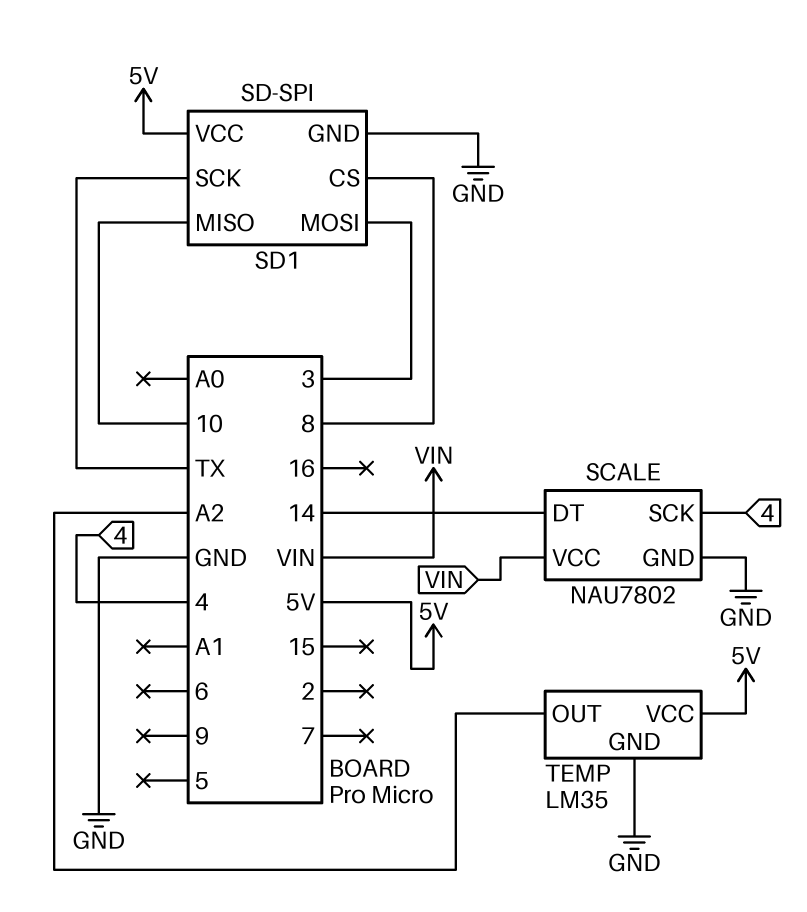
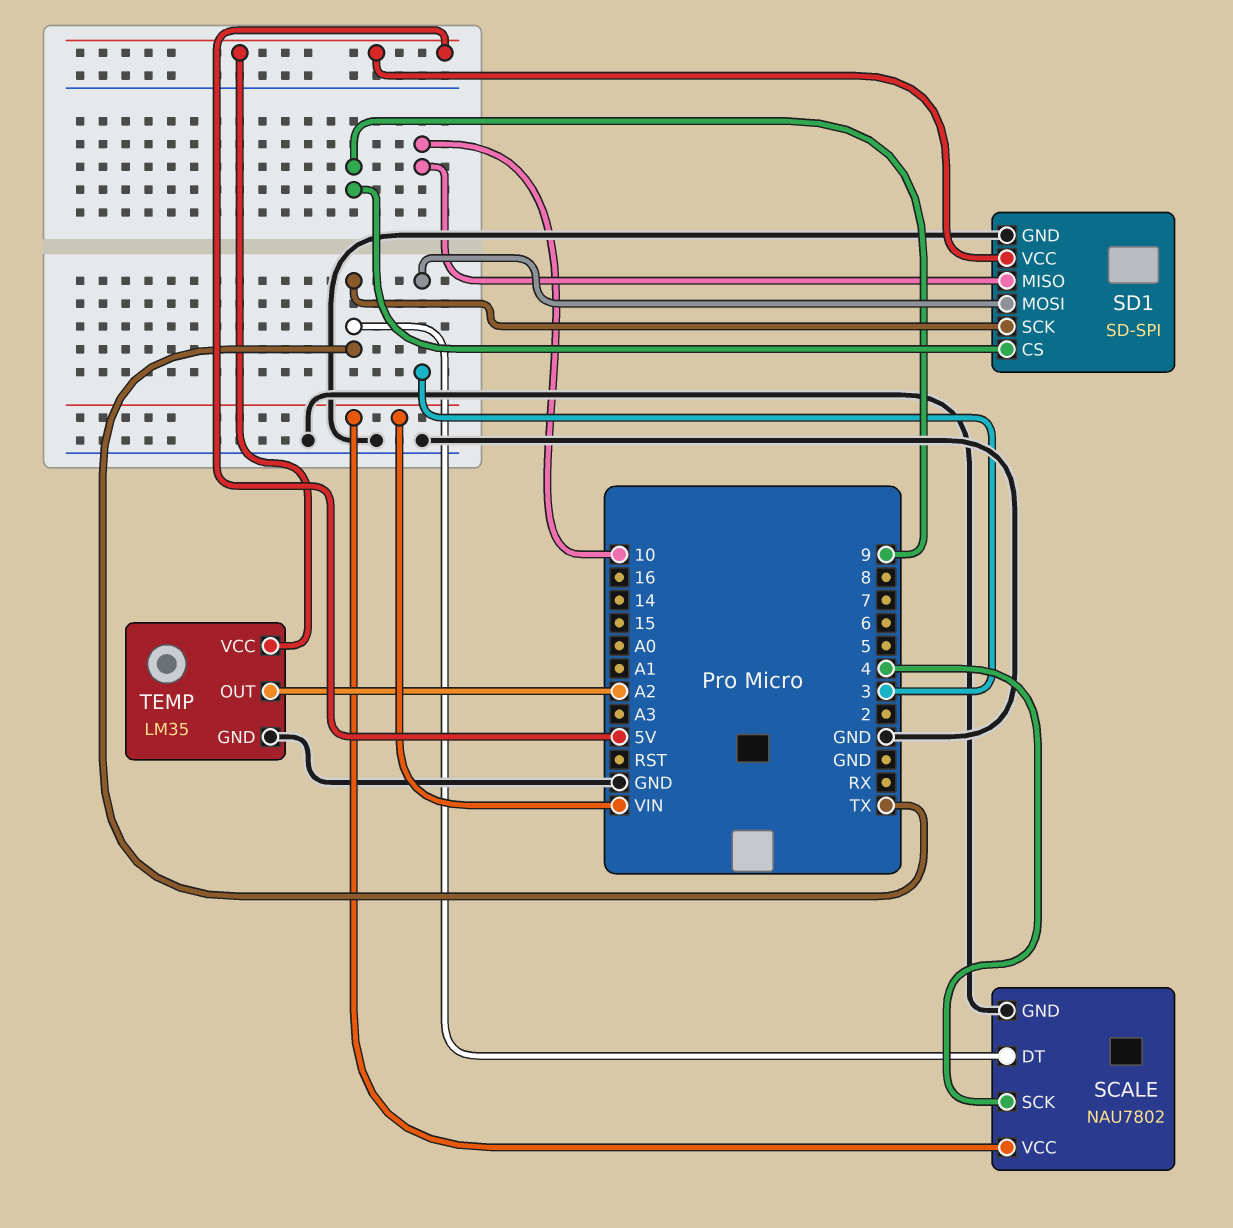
SCALE pin DT: 14 -> TX
SD1 pin CS: 8 -> 9

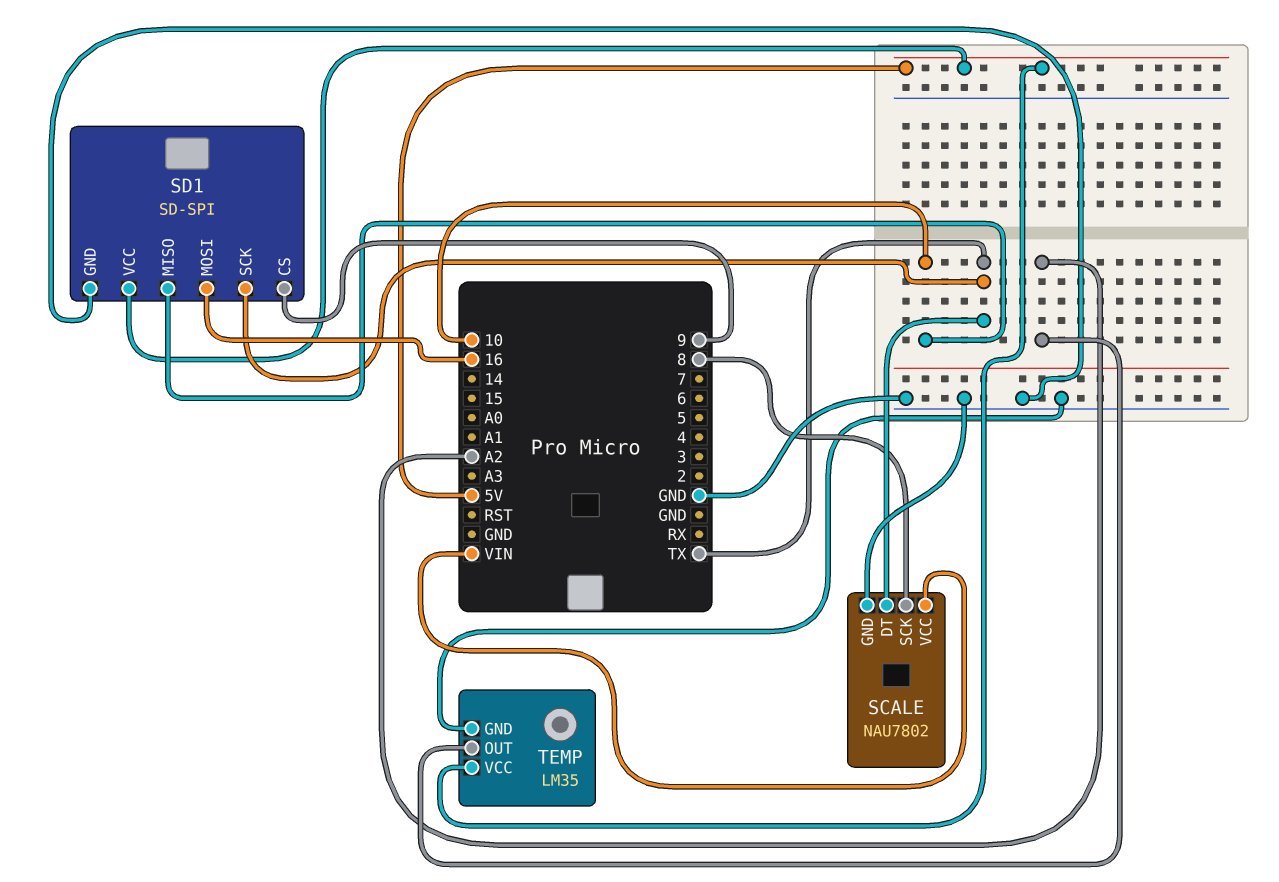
SCALE pin SCK: 4 -> 8
SD1 pin MOSI: 3 -> 16

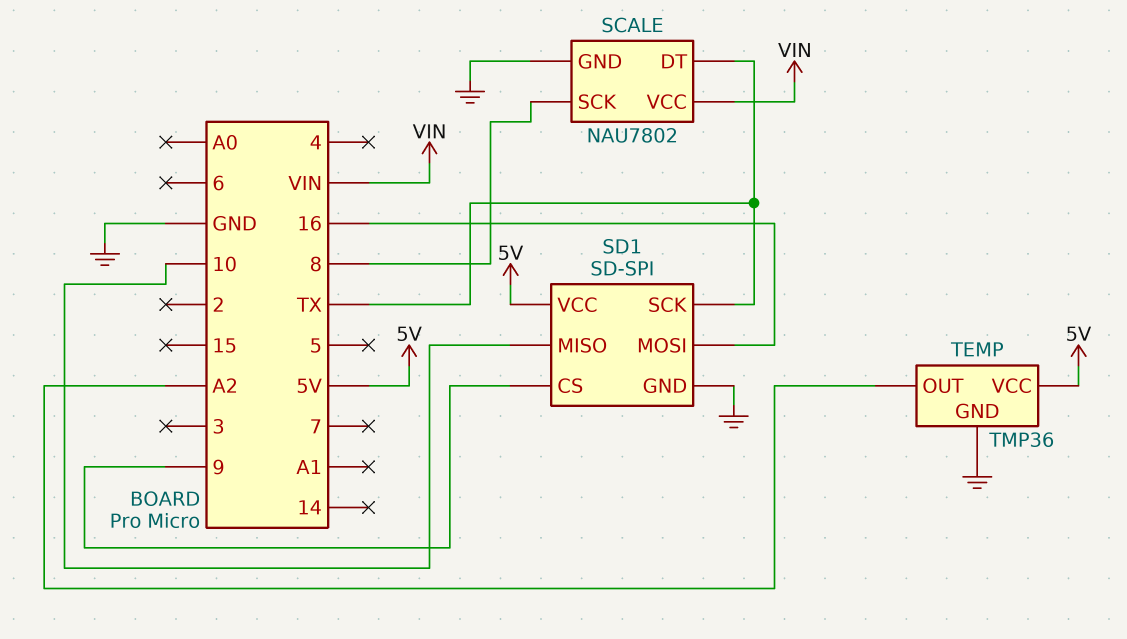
TEMP: LM35 -> TMP36

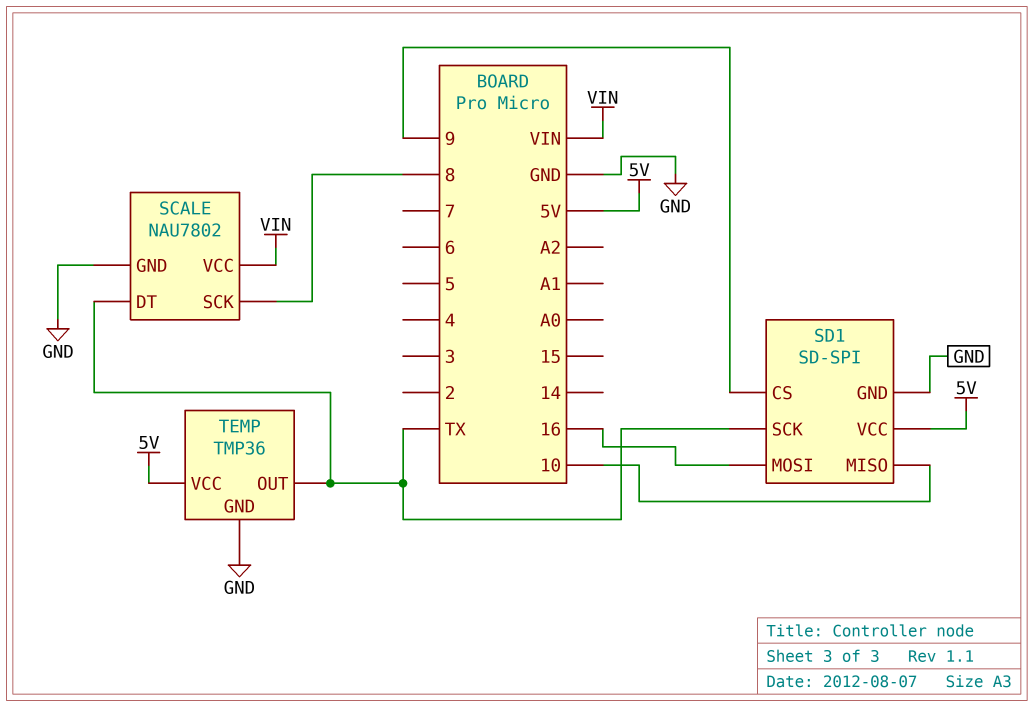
TEMP pin OUT: A2 -> TX

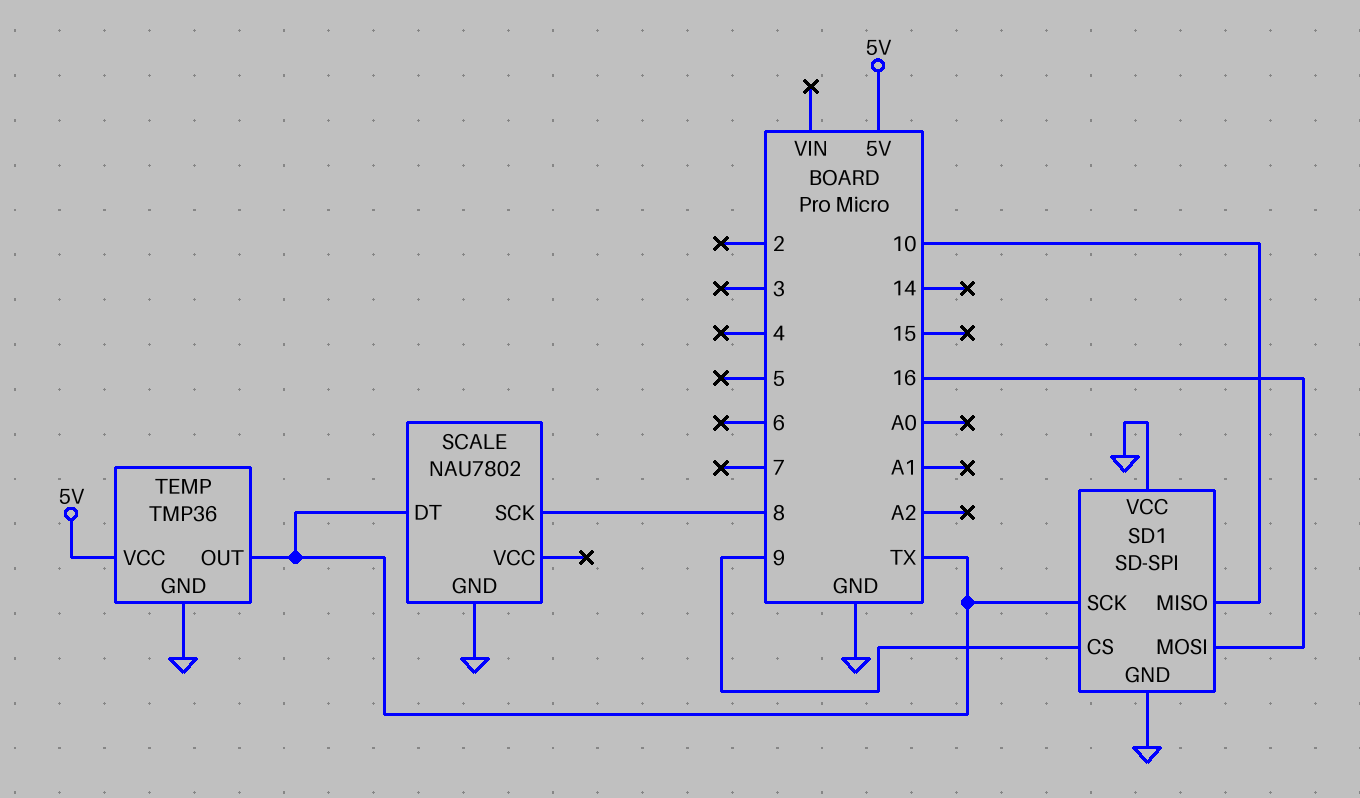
SCALE pin VCC: VIN -> none
SD1 pin VCC: 5V -> GND

